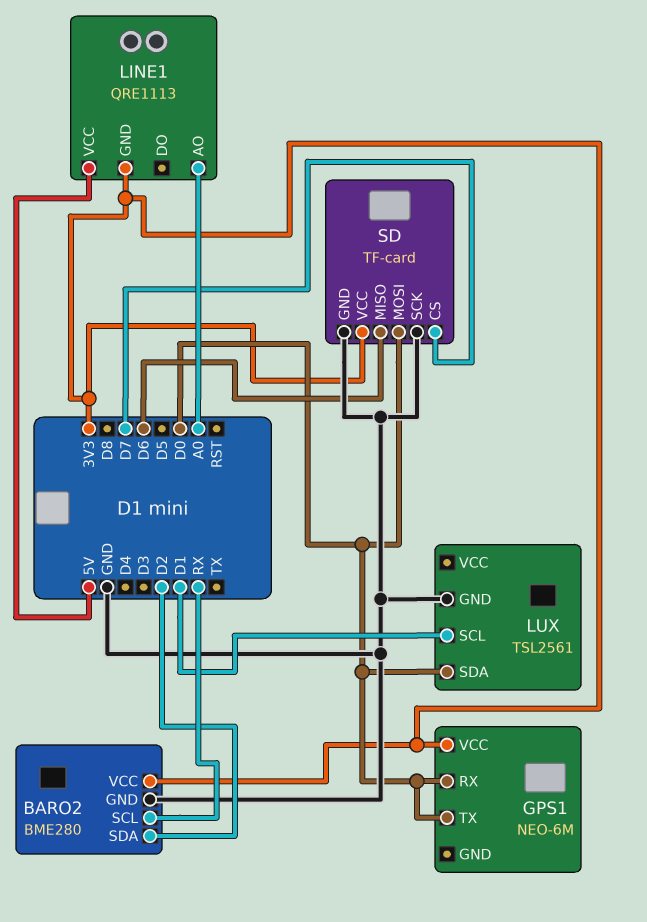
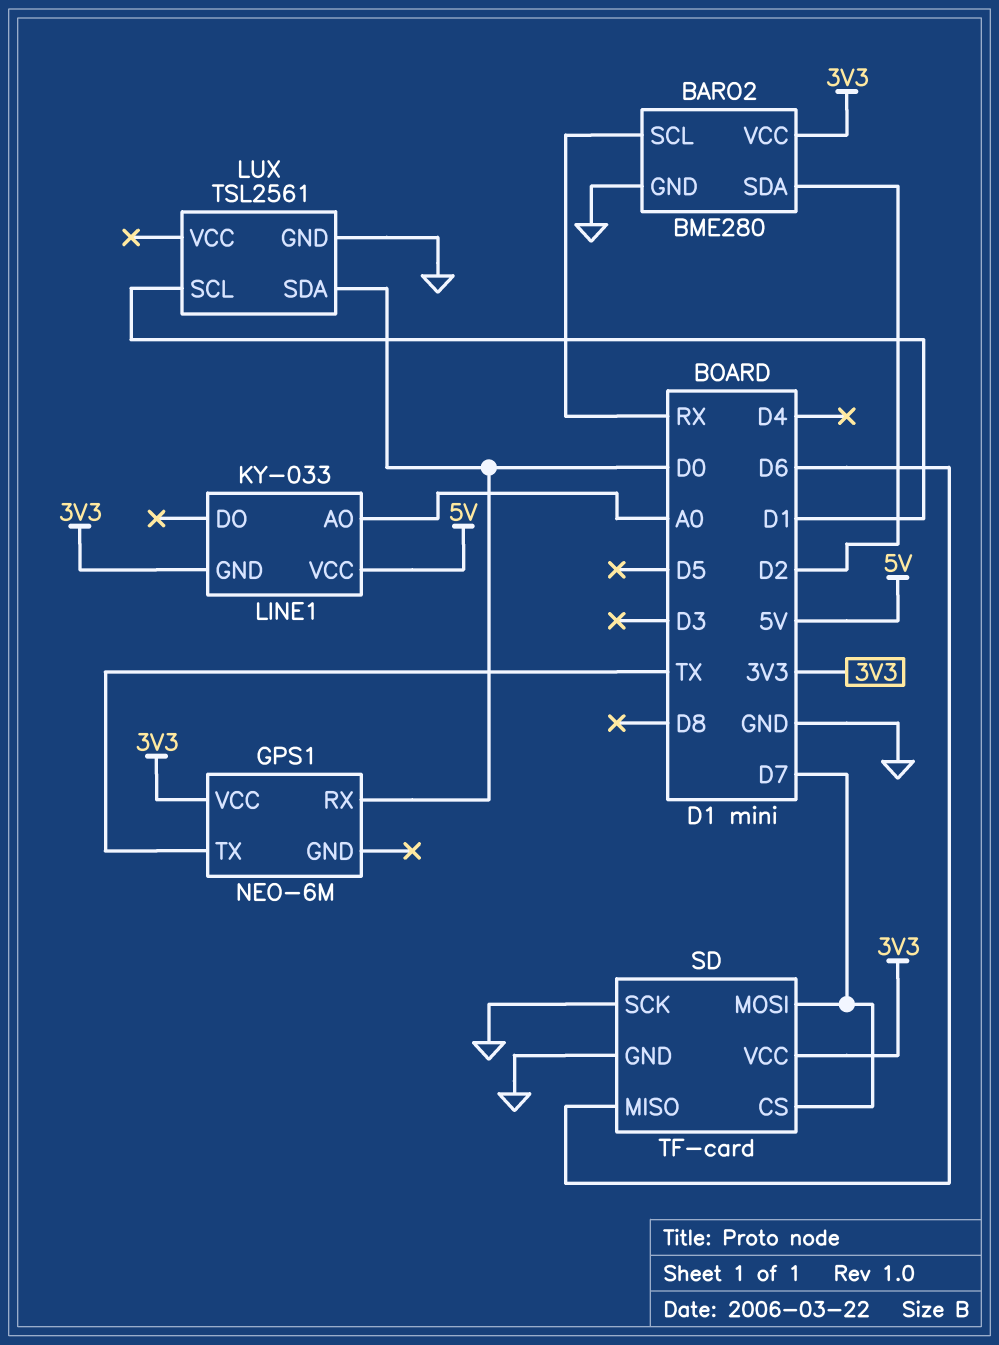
GPS1 pin TX: D0 -> TX
LINE1: QRE1113 -> KY-033
SD pin MOSI: D0 -> D7

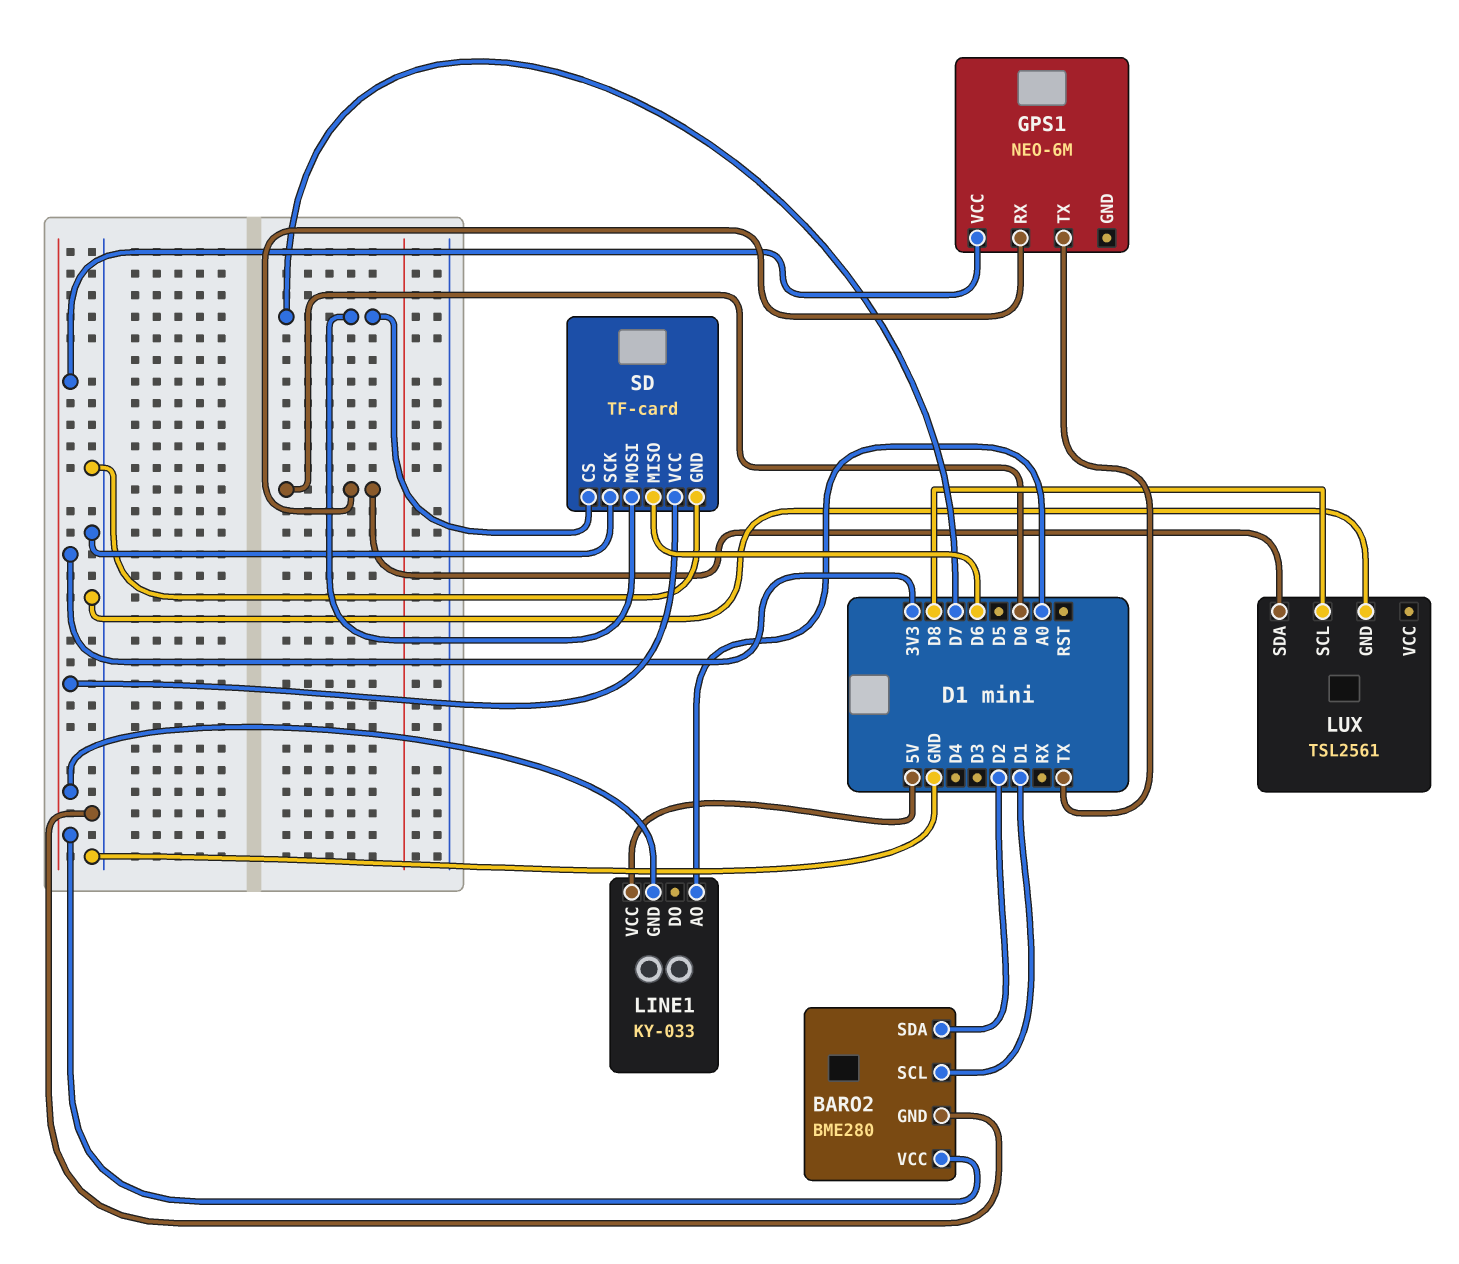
BARO2 pin SCL: RX -> D1
LUX pin SCL: D1 -> D8

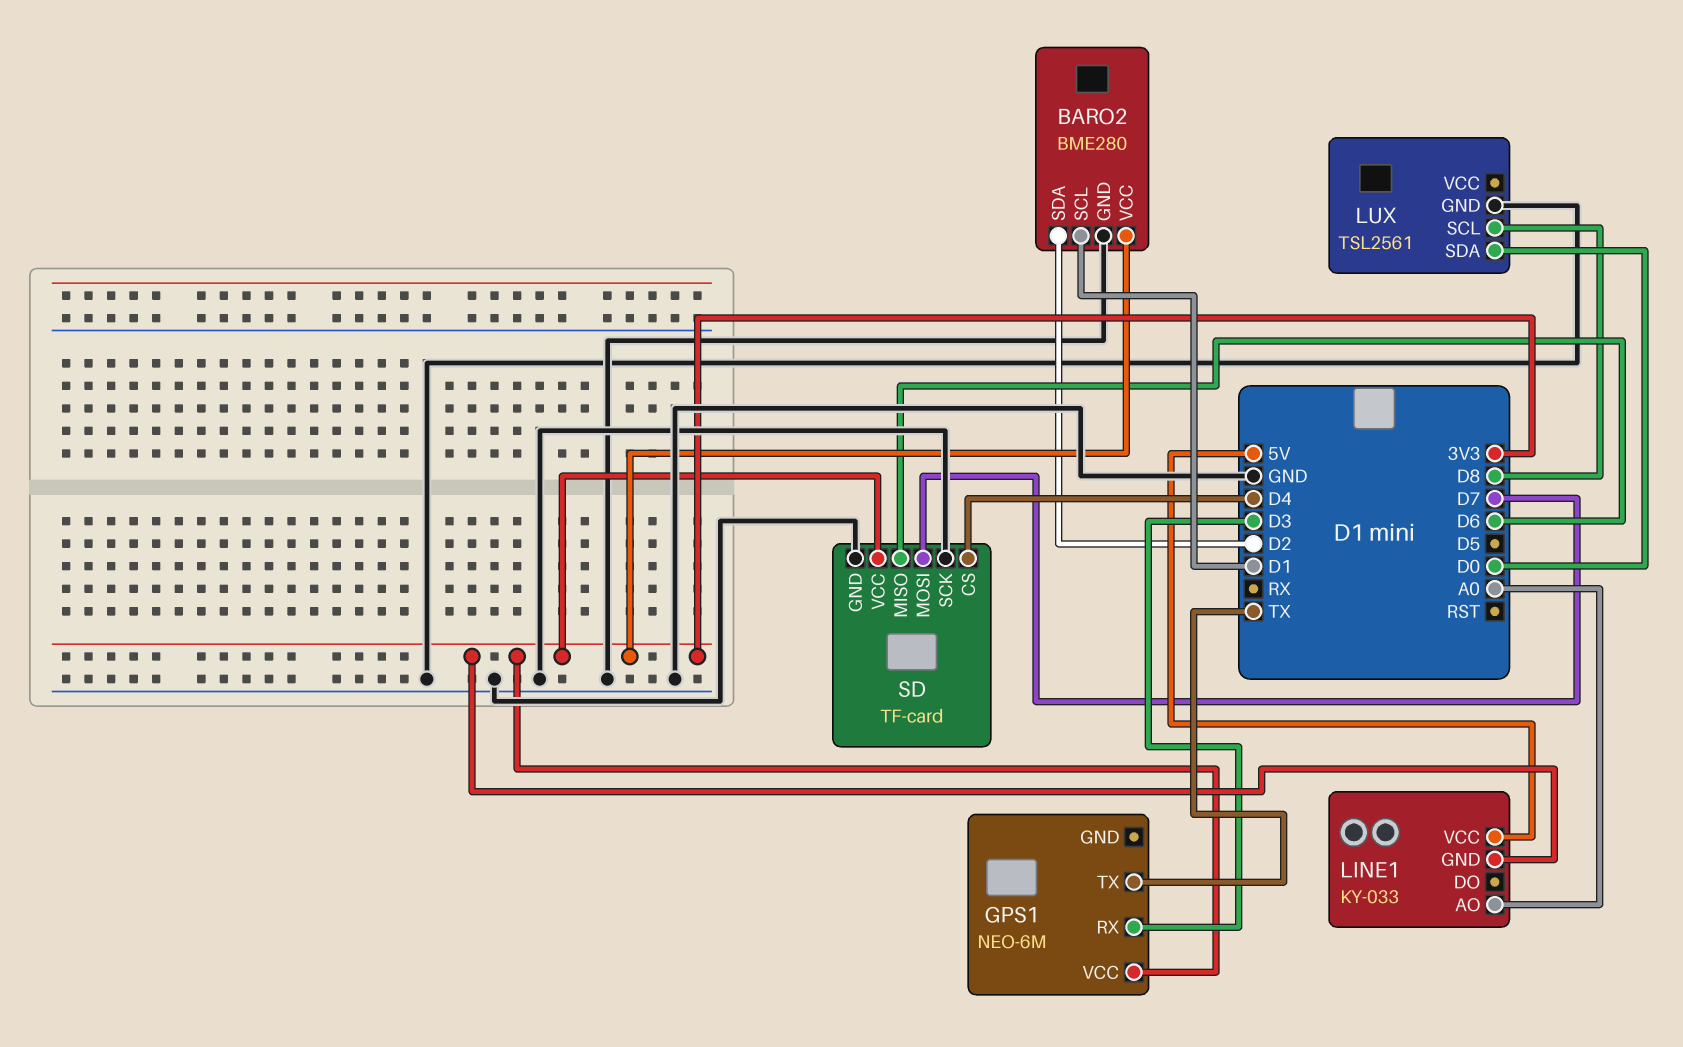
GPS1 pin RX: D0 -> D3
SD pin CS: D7 -> D4

